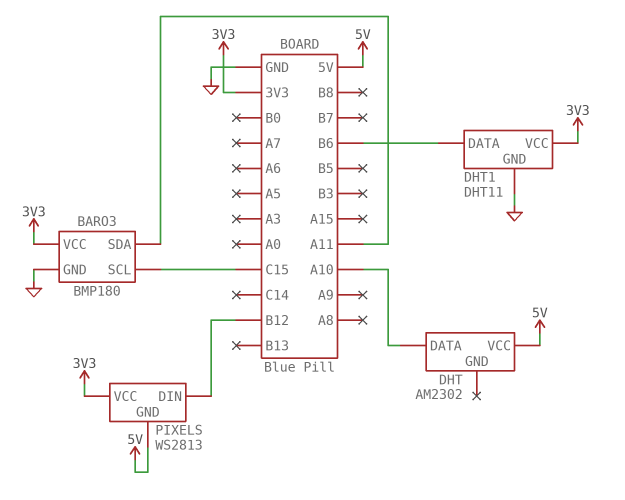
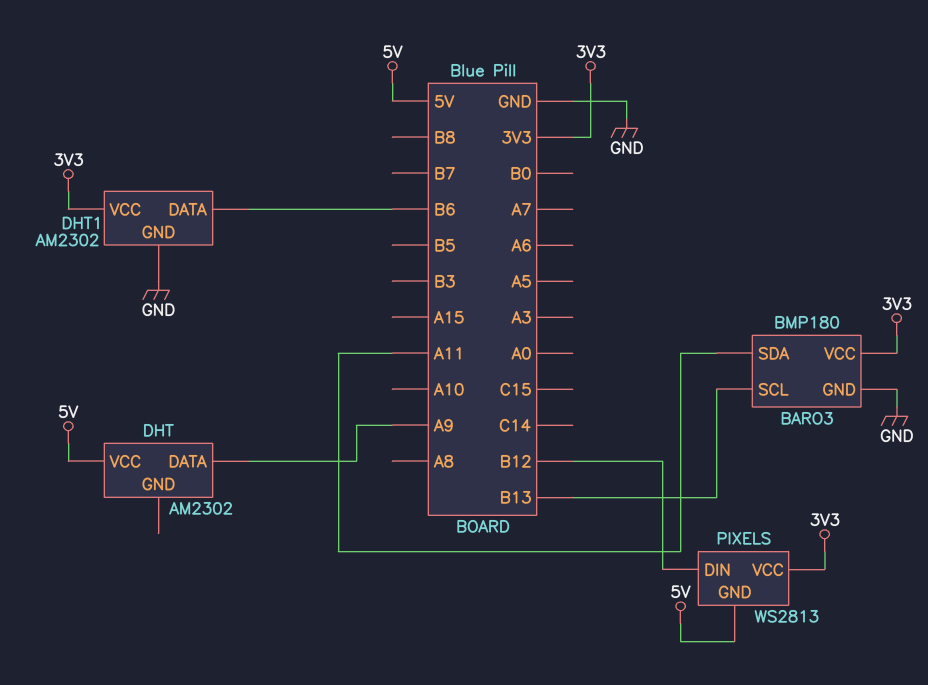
BARO3 pin SCL: C15 -> B13
DHT pin DATA: A10 -> A9
DHT1: DHT11 -> AM2302

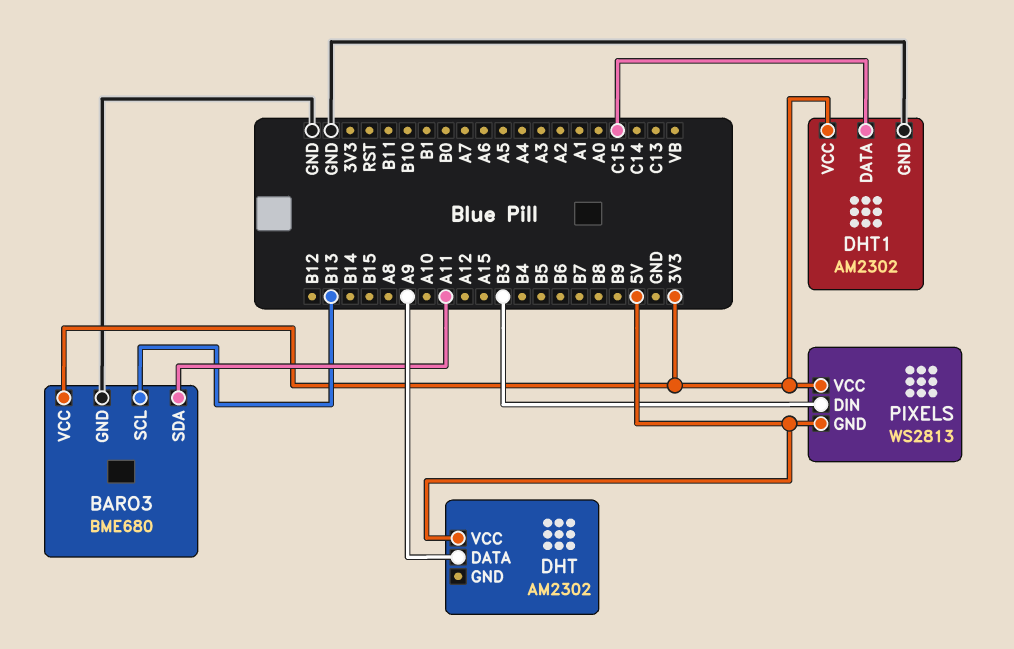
BARO3: BMP180 -> BME680
DHT1 pin DATA: B6 -> C15
PIXELS pin DIN: B12 -> B3

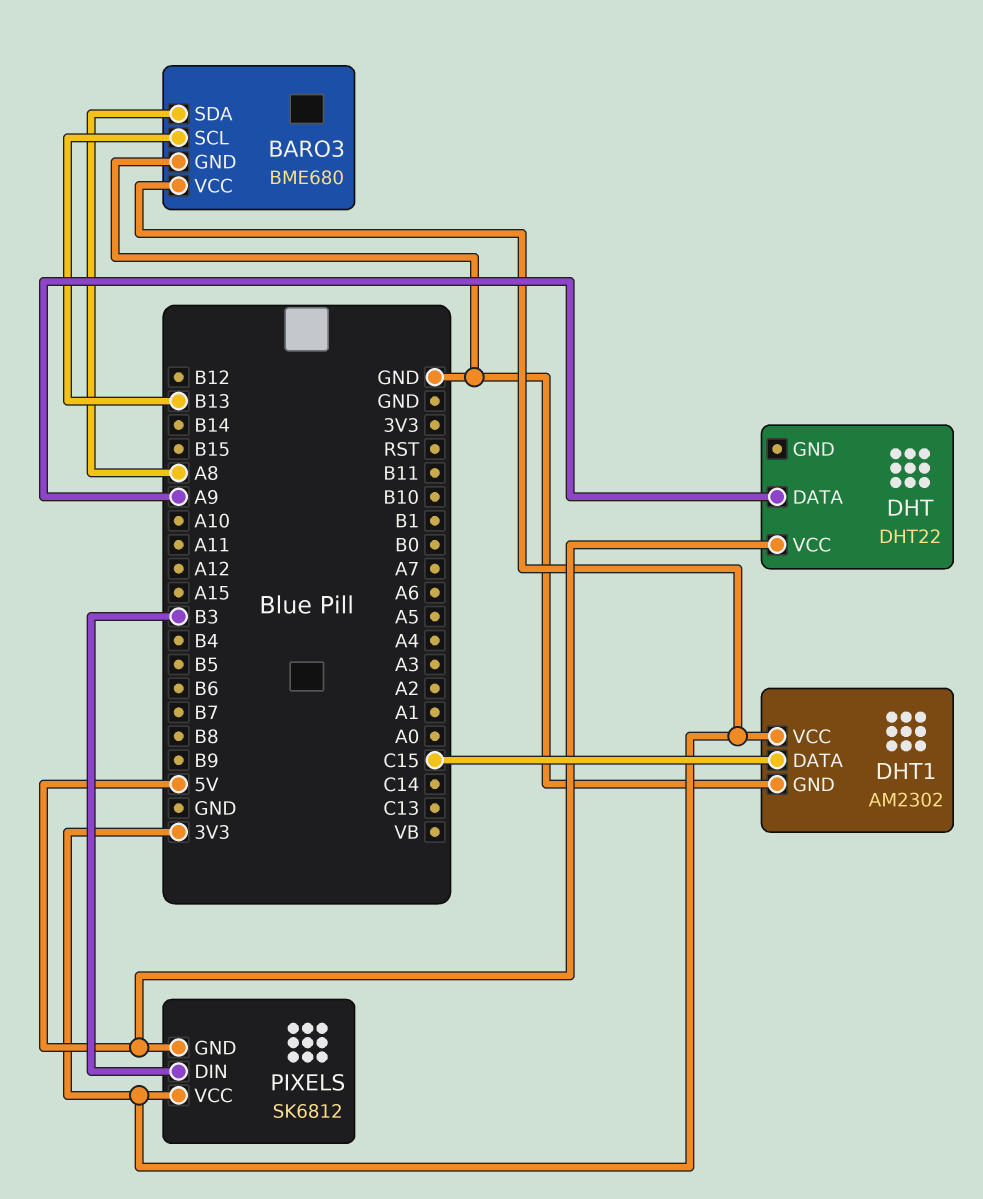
BARO3 pin SDA: A11 -> A8
DHT: AM2302 -> DHT22
PIXELS: WS2813 -> SK6812

